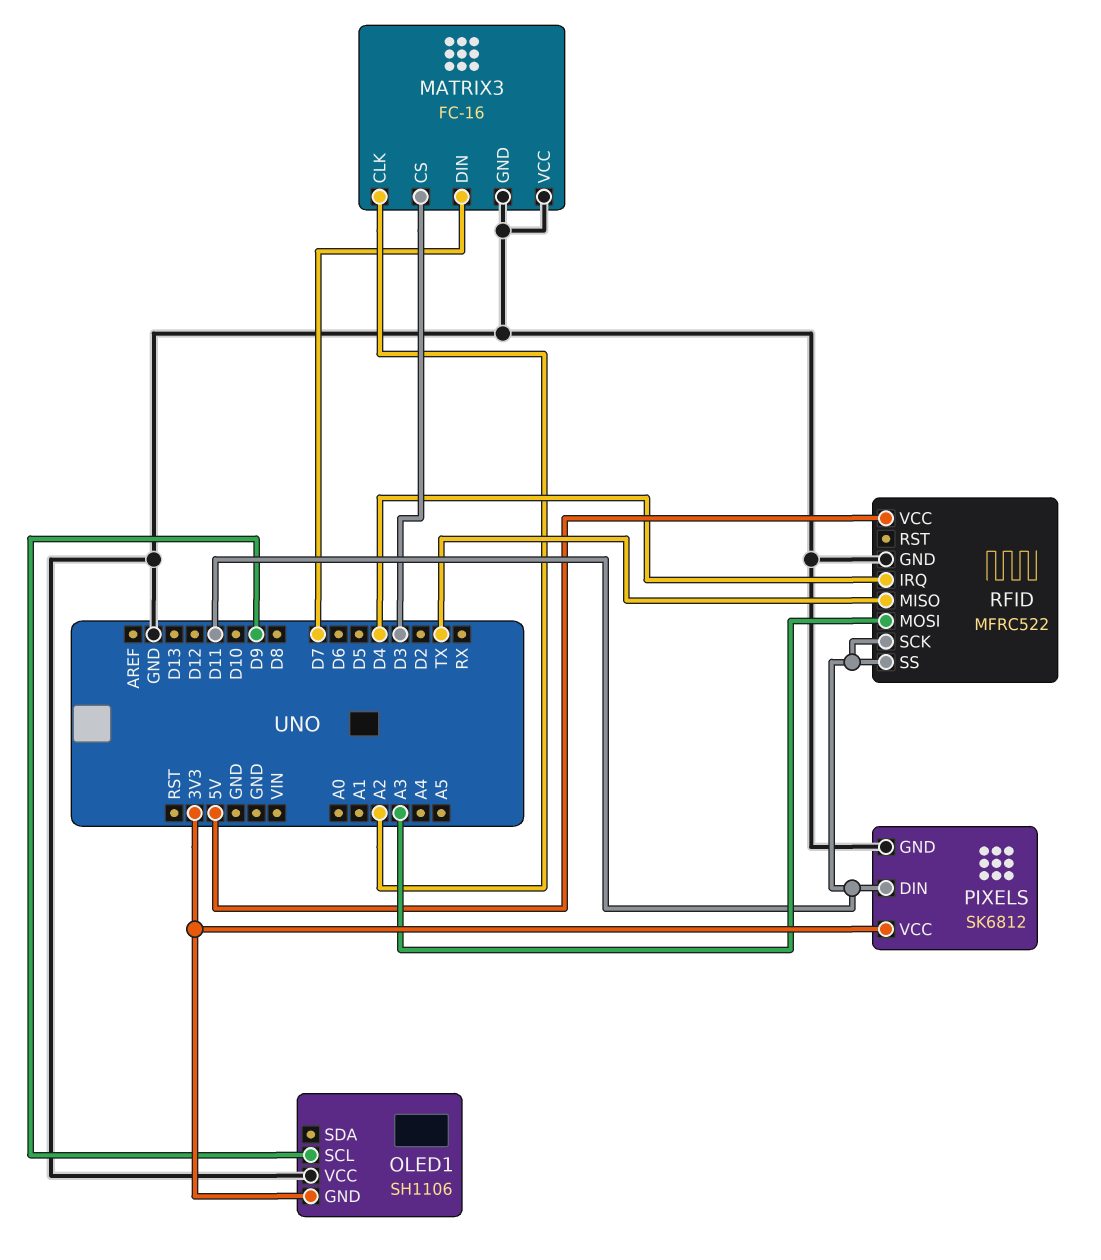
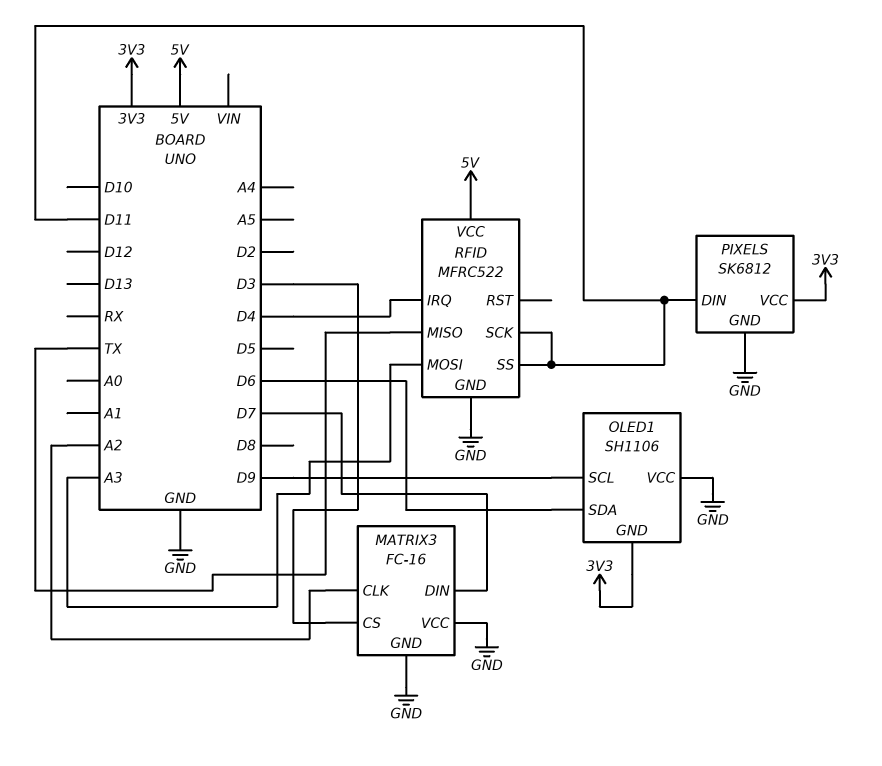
OLED1 pin SDA: none -> D6

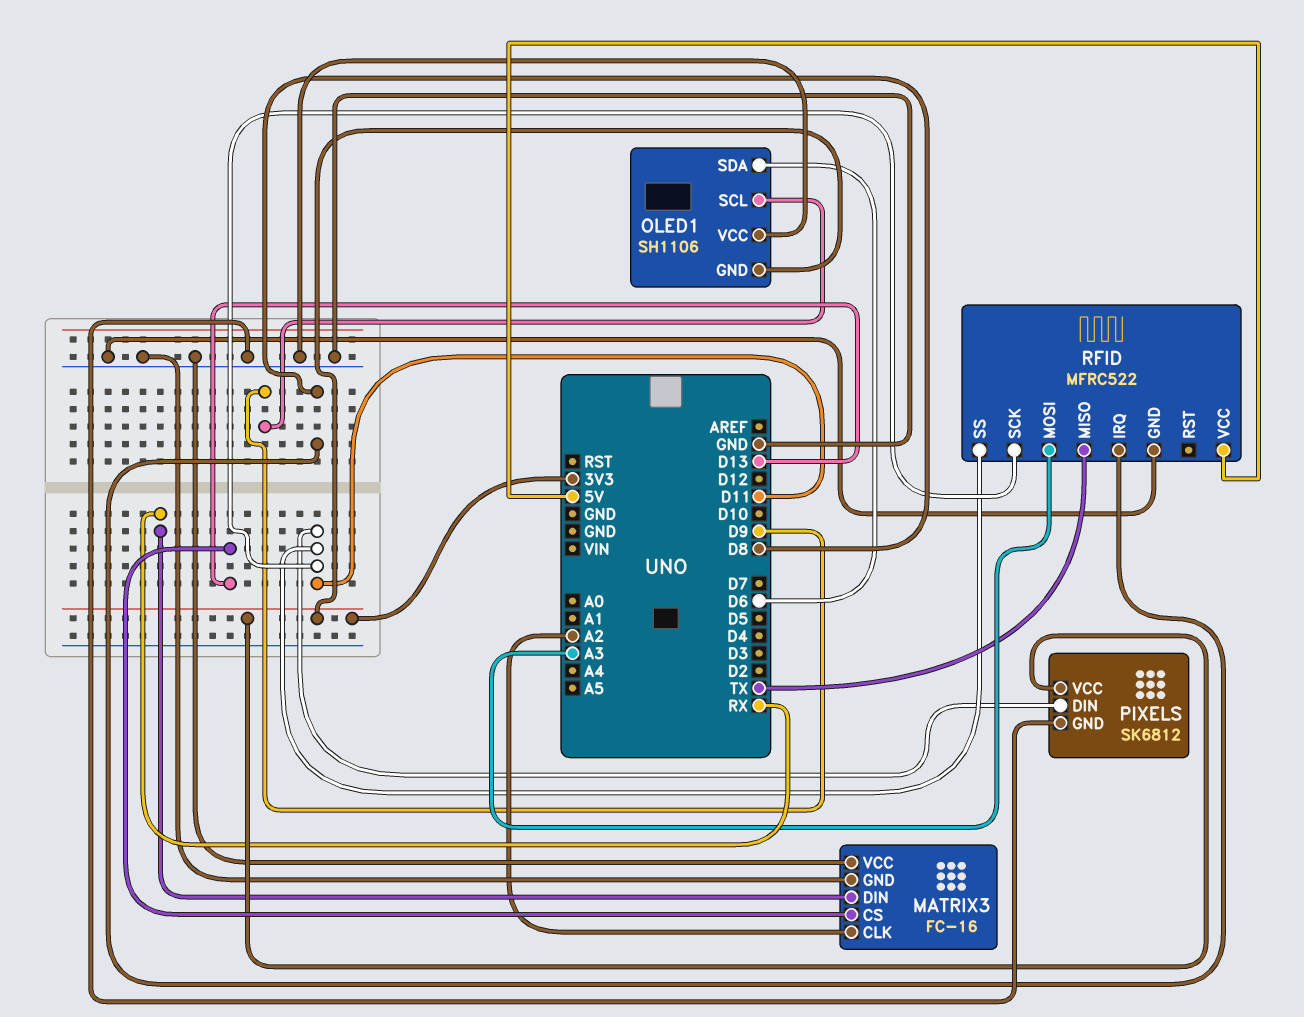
MATRIX3 pin CS: D3 -> D13
MATRIX3 pin DIN: D7 -> RX
RFID pin IRQ: D4 -> D8

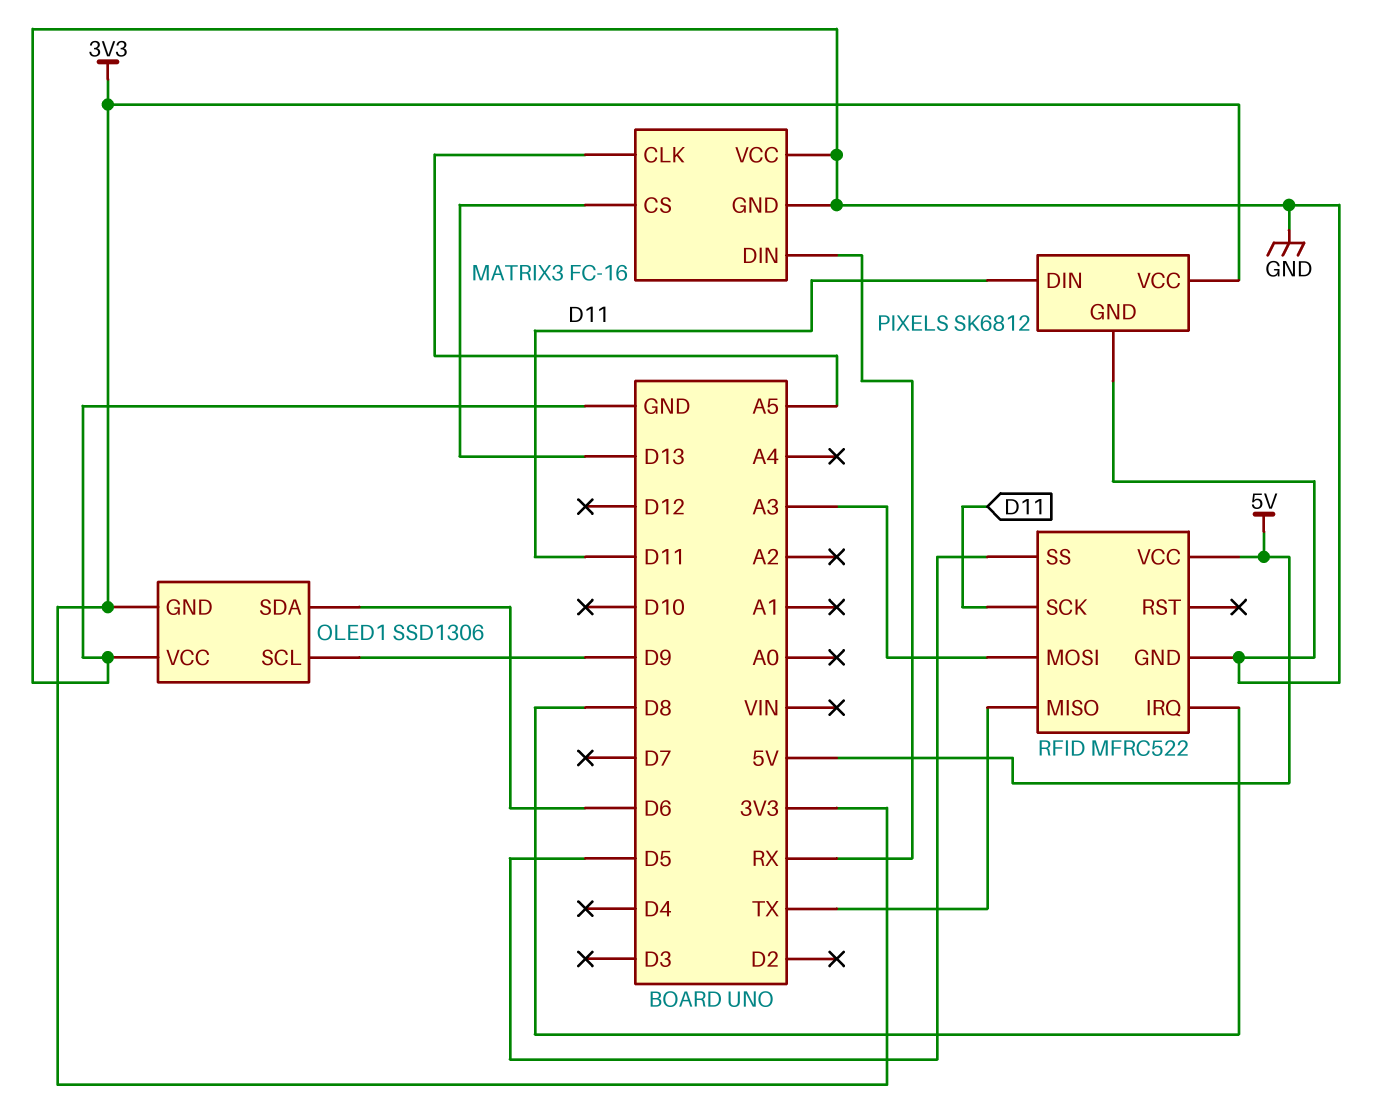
MATRIX3 pin CLK: A2 -> A5
OLED1: SH1106 -> SSD1306
RFID pin SS: D11 -> D5

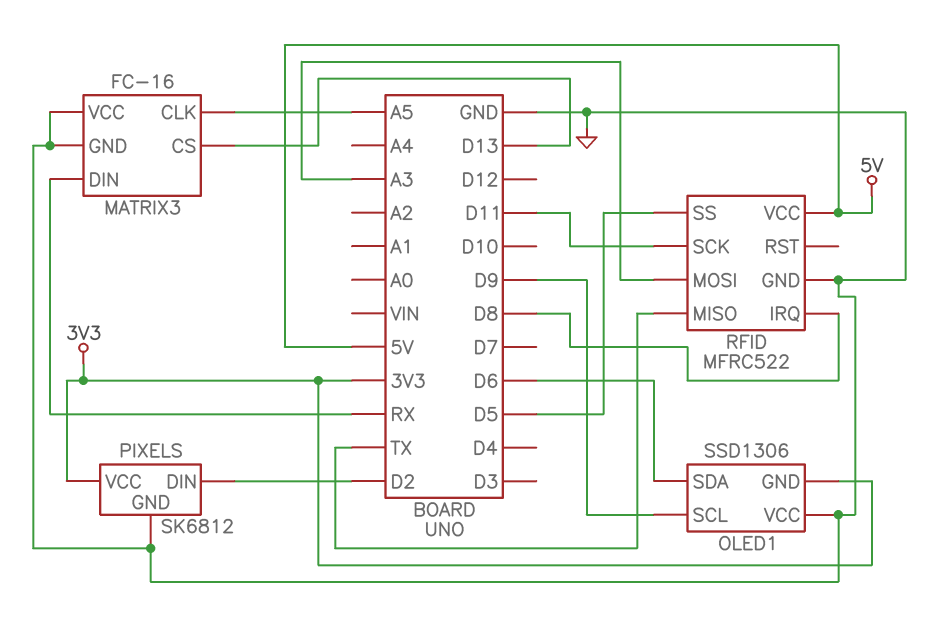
PIXELS pin DIN: D11 -> D2

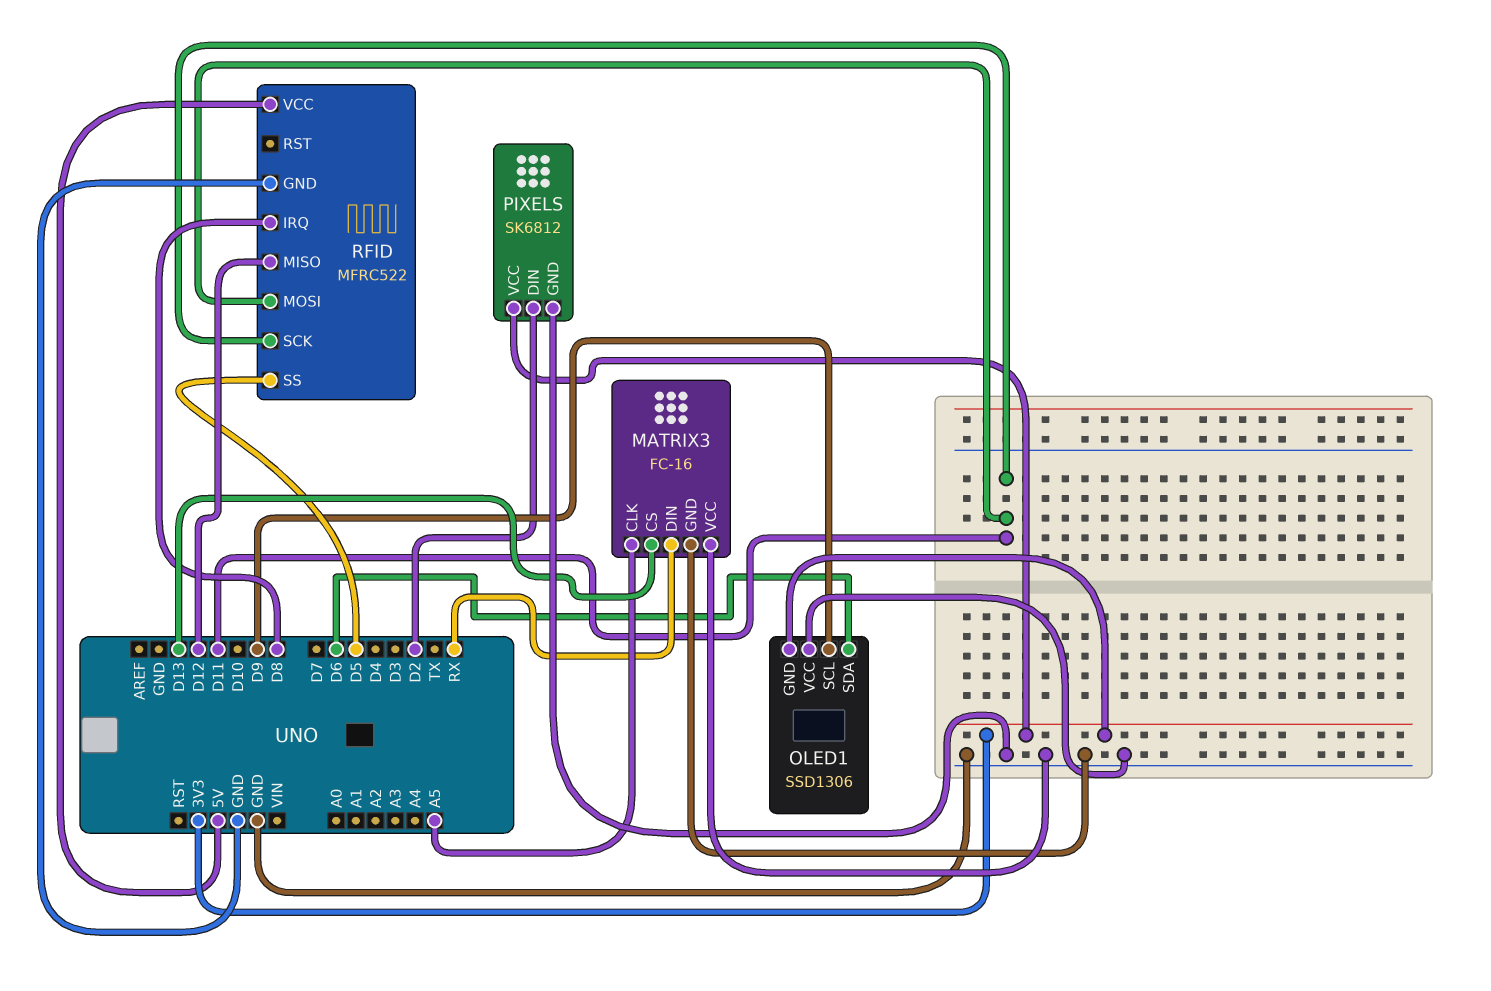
RFID pin MISO: TX -> D12
RFID pin MOSI: A3 -> D11

